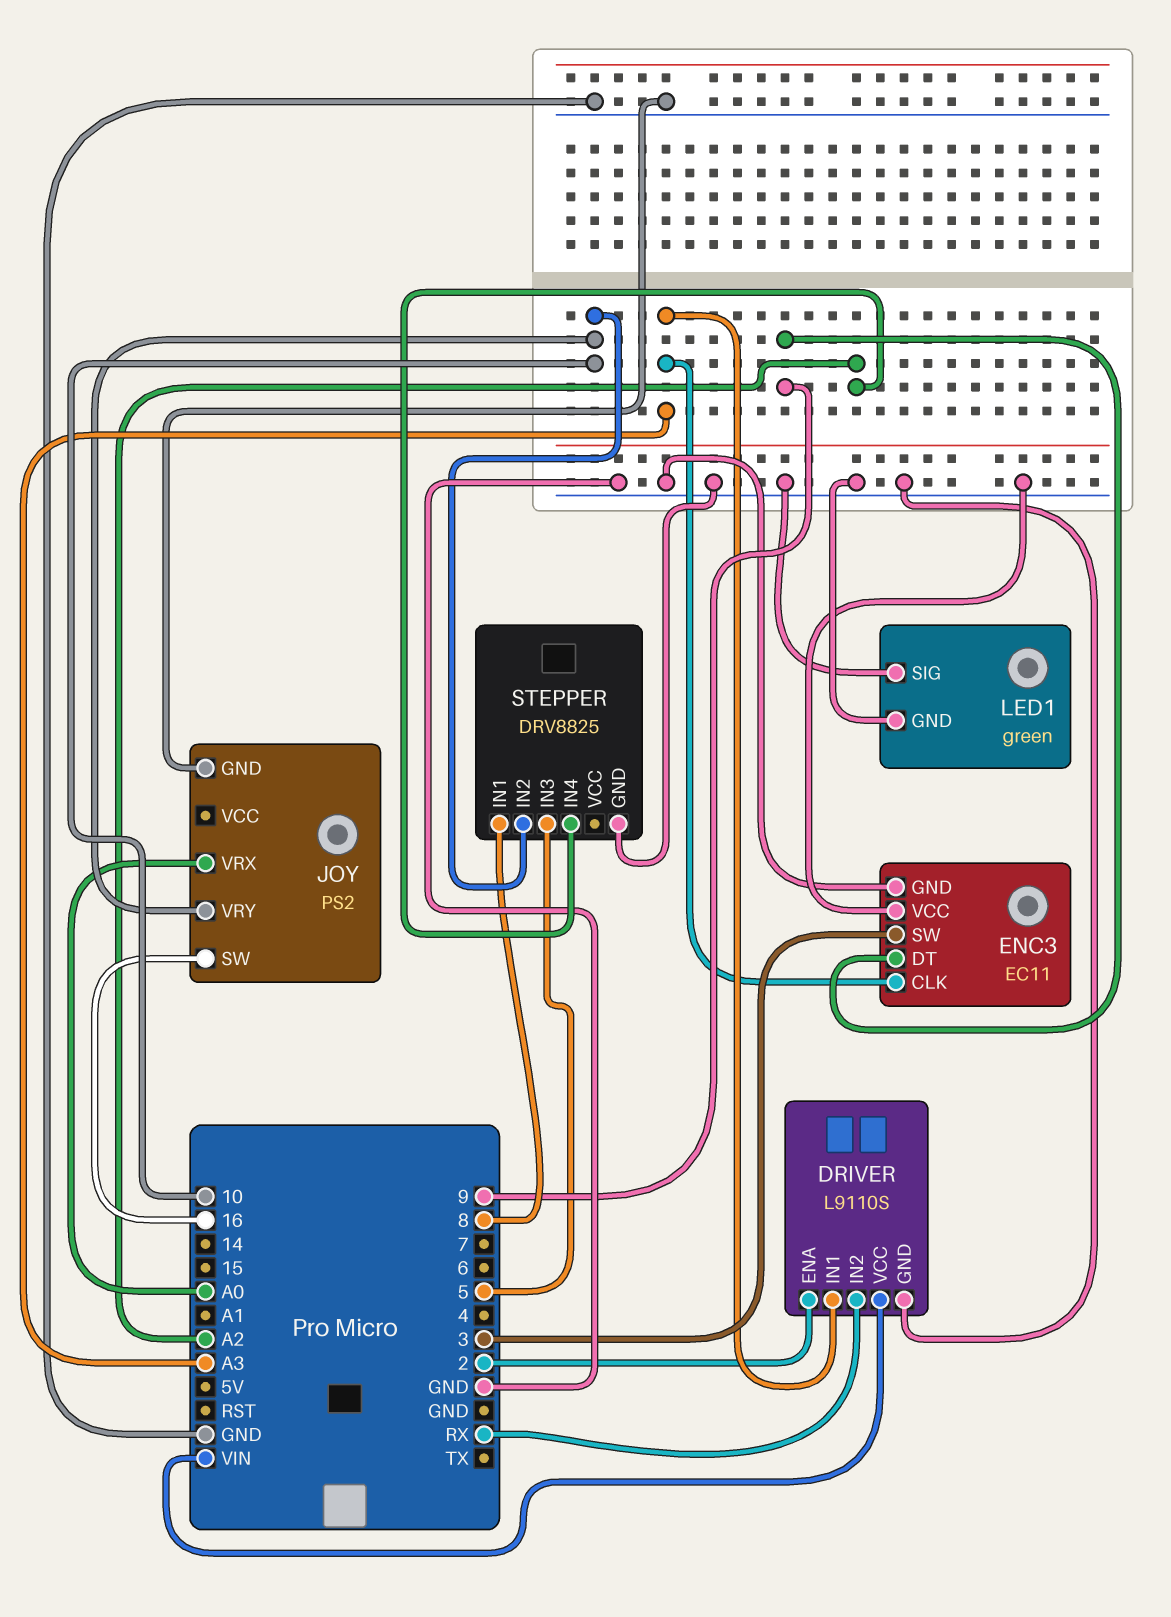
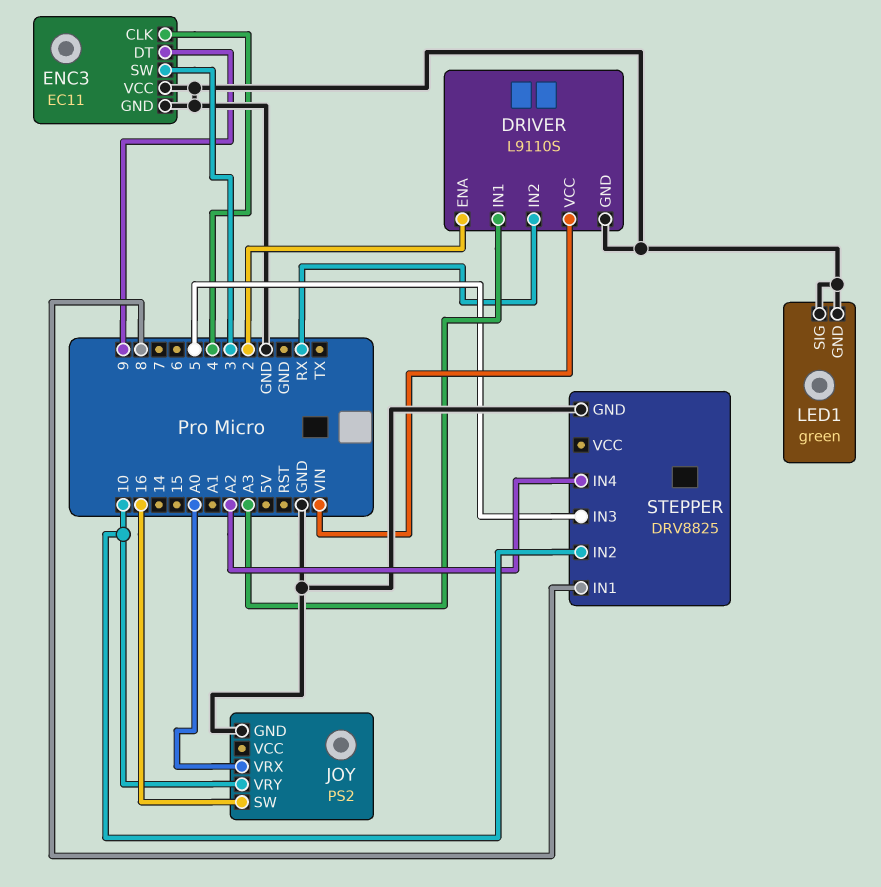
ENC3 pin CLK: A3 -> 4

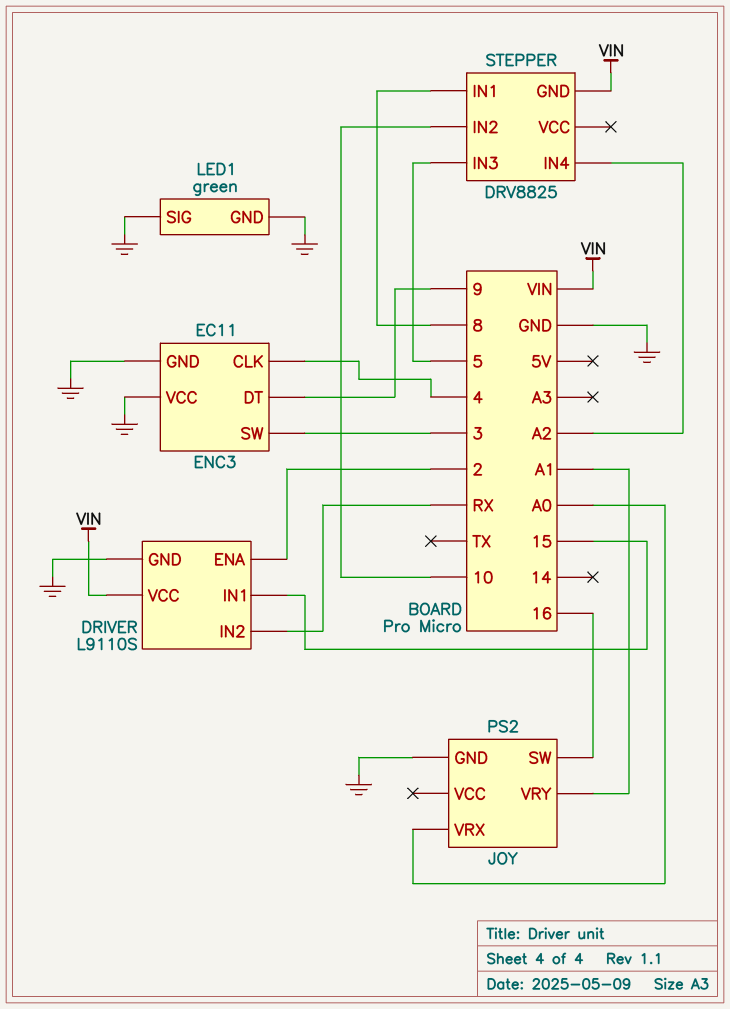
DRIVER pin IN1: A3 -> 15
JOY pin VRY: 10 -> A1
STEPPER pin GND: GND -> VIN

